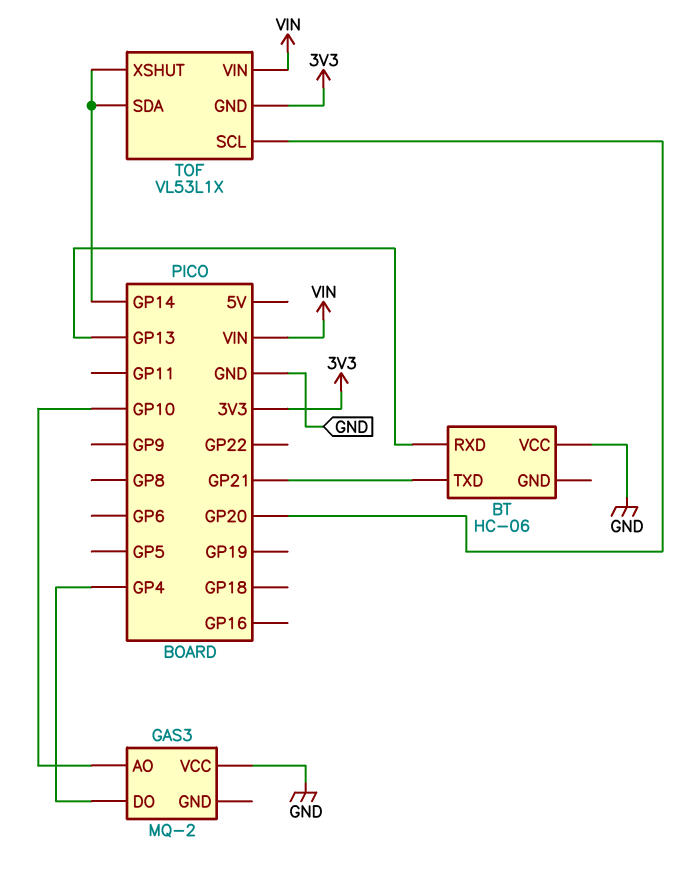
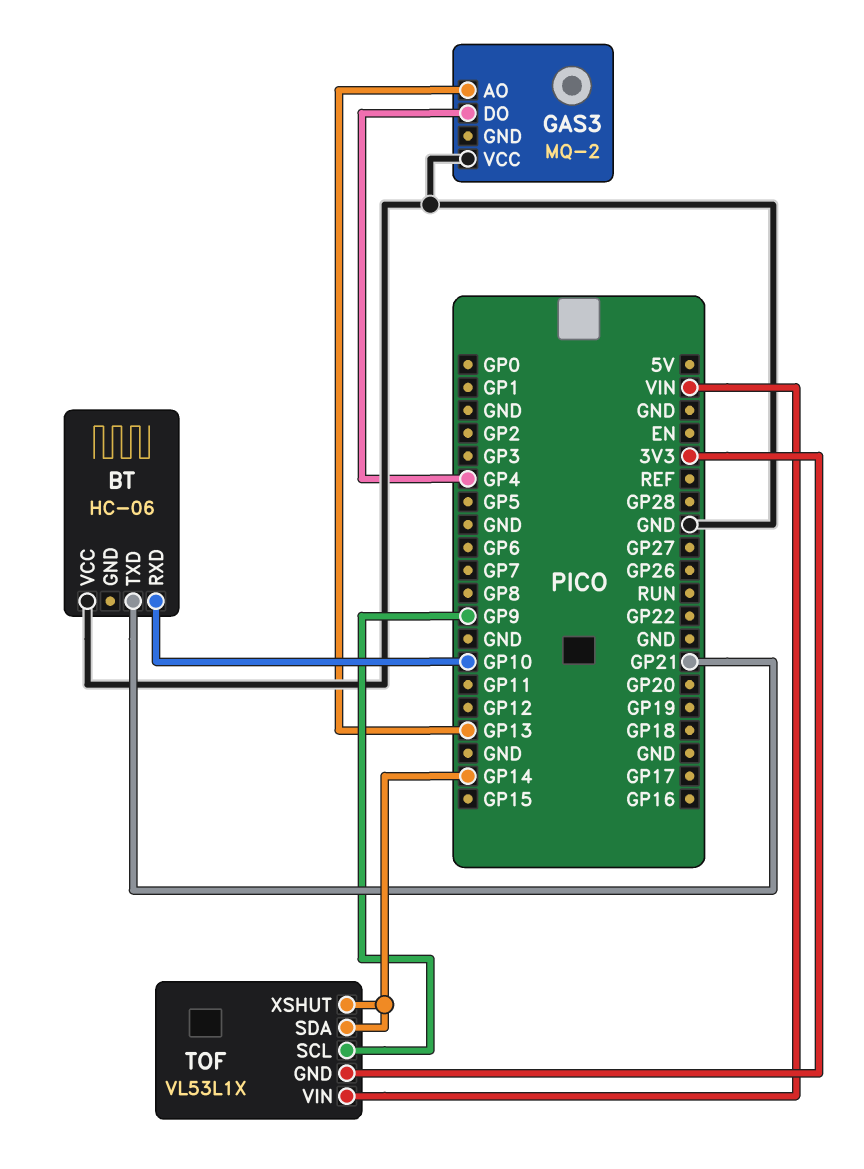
BT pin RXD: GP13 -> GP10
GAS3 pin AO: GP10 -> GP13
TOF pin SCL: GP20 -> GP9

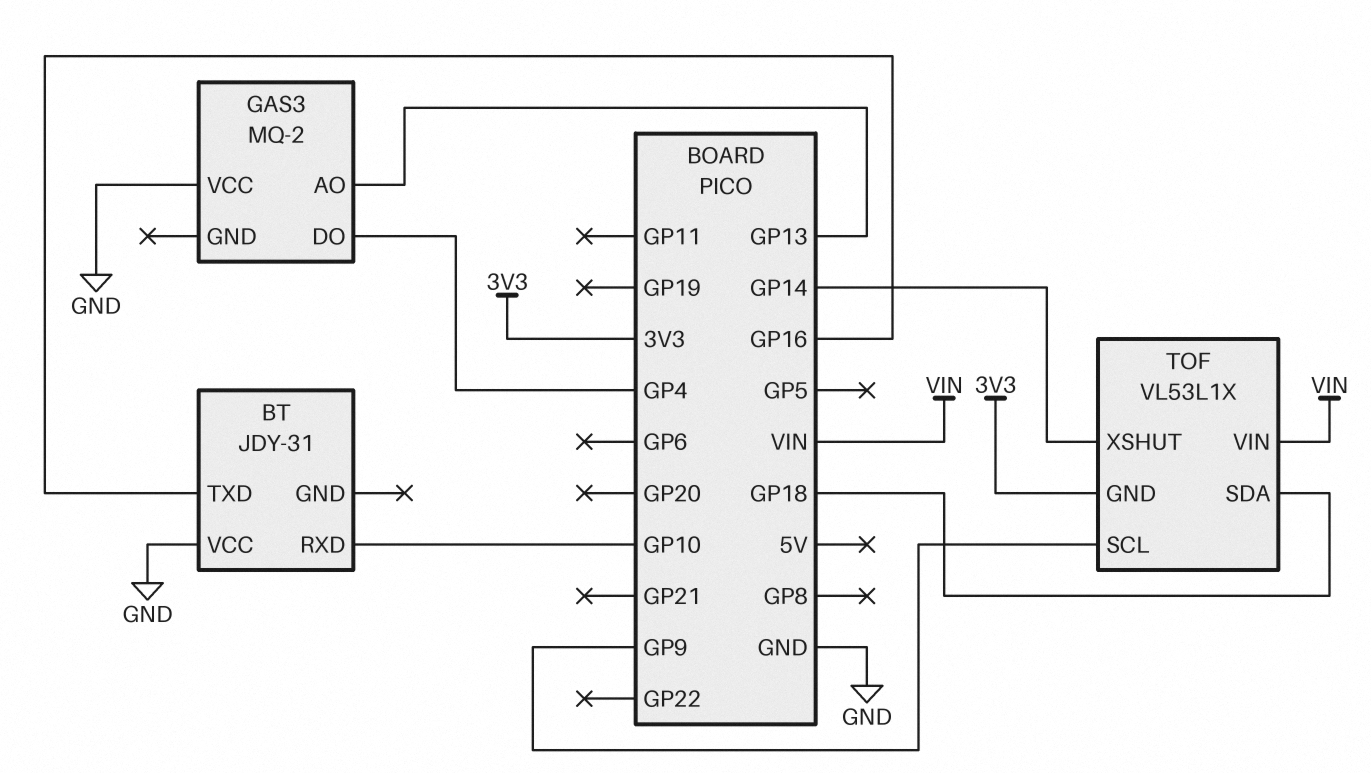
BT: HC-06 -> JDY-31
BT pin TXD: GP21 -> GP16
TOF pin SDA: GP14 -> GP18

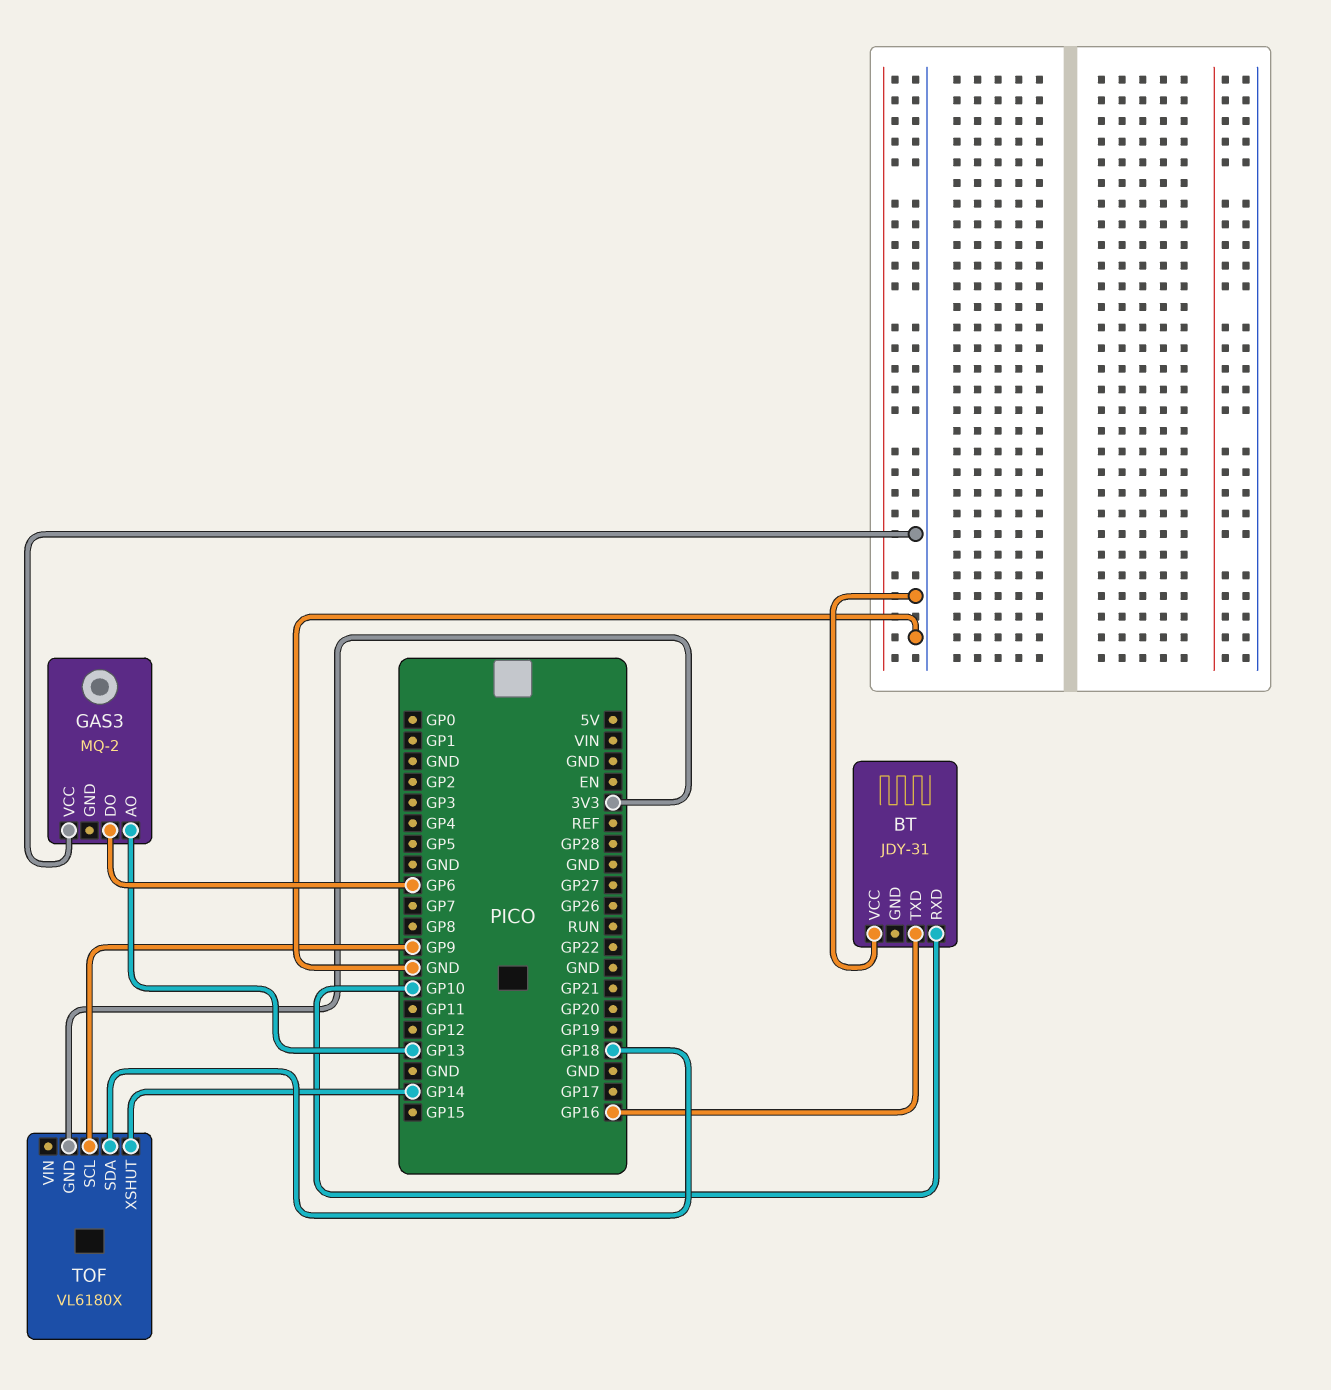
GAS3 pin DO: GP4 -> GP6
TOF: VL53L1X -> VL6180X
TOF pin VIN: VIN -> none

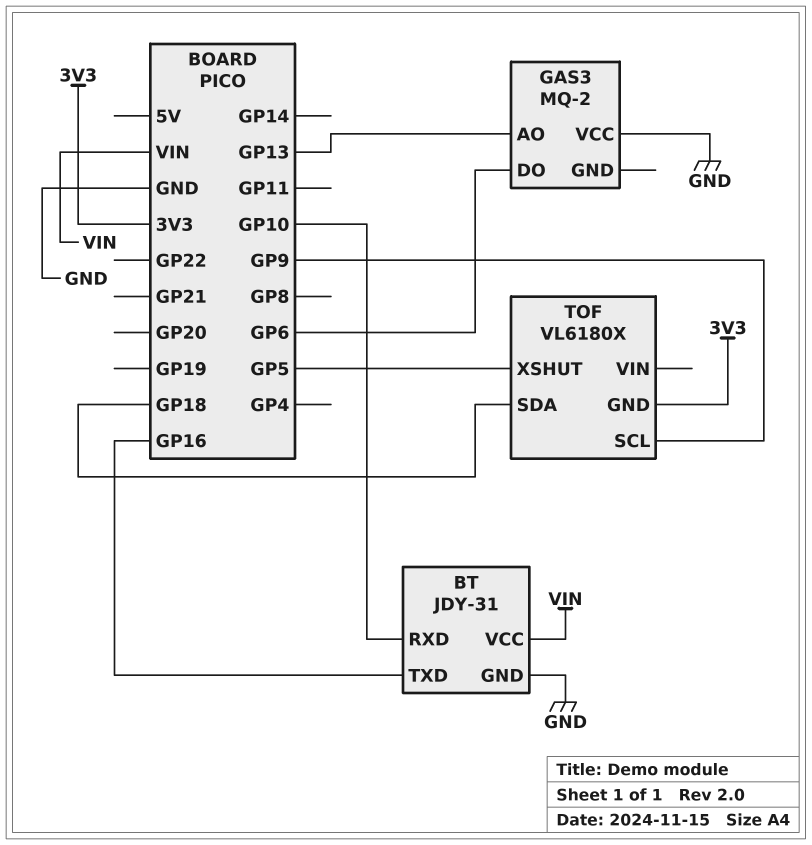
BT pin GND: none -> GND
BT pin VCC: GND -> VIN
TOF pin XSHUT: GP14 -> GP5

